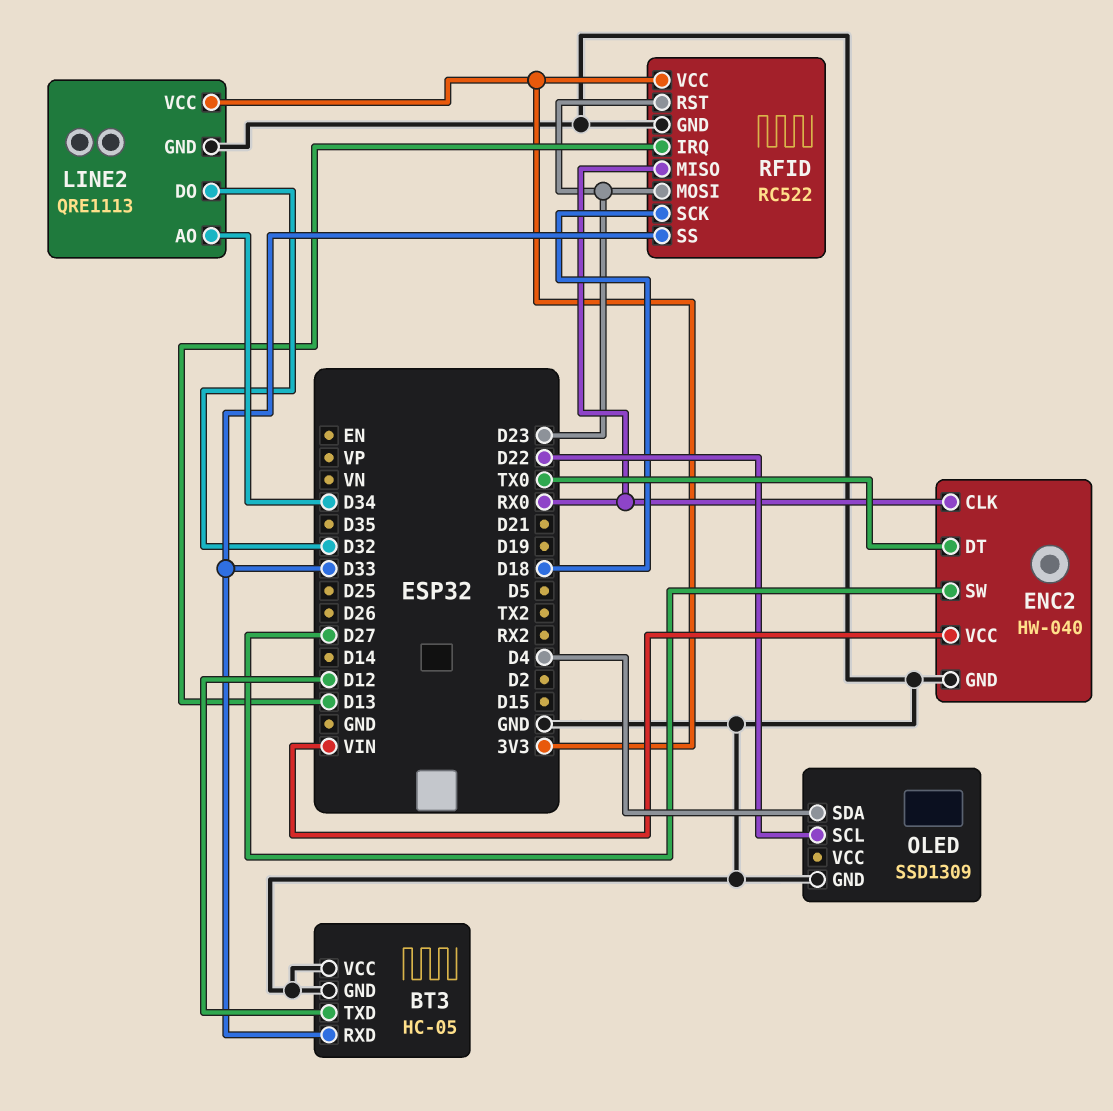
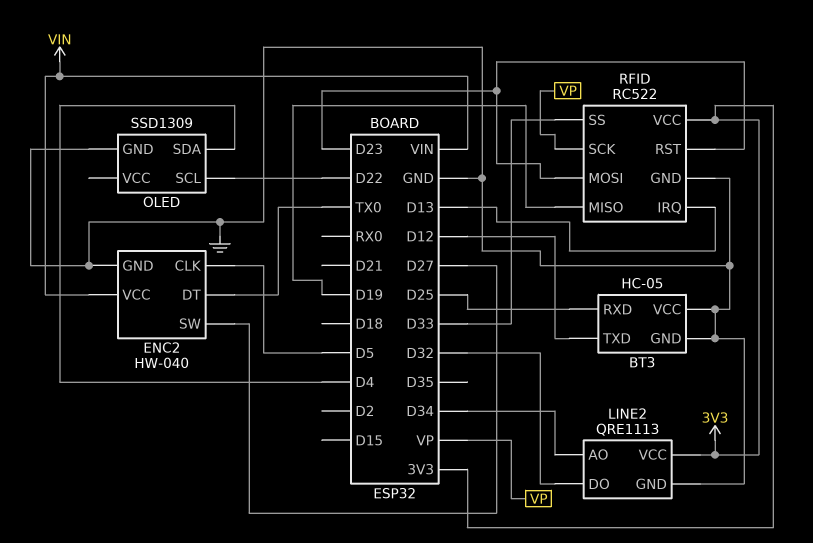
BT3 pin RXD: D33 -> D25
ENC2 pin CLK: RX0 -> D5
RFID pin MISO: RX0 -> D19
RFID pin SCK: D18 -> VP

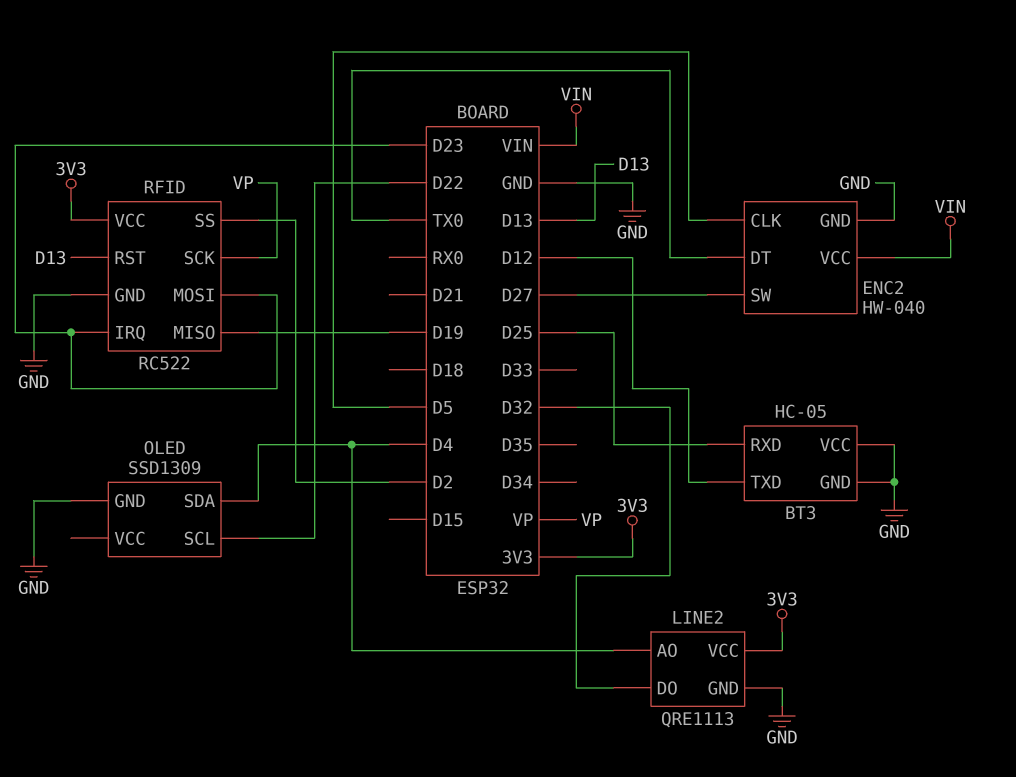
LINE2 pin AO: D34 -> D4
RFID pin IRQ: D13 -> D23
RFID pin RST: D23 -> D13
RFID pin SS: D33 -> D2

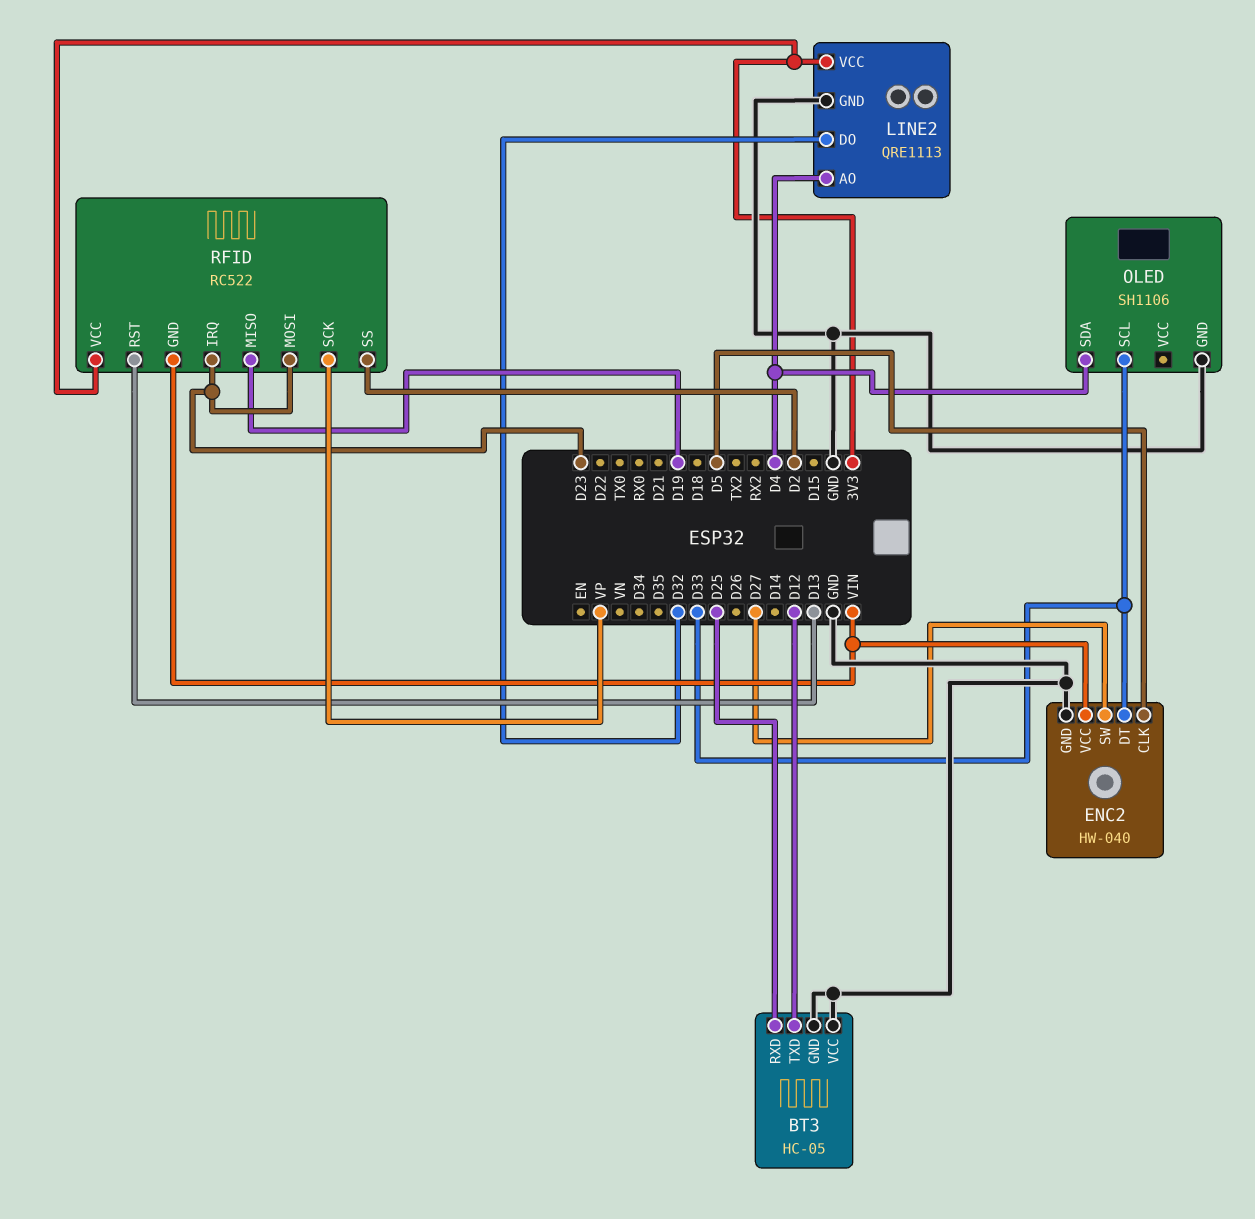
ENC2 pin DT: TX0 -> D33
OLED: SSD1309 -> SH1106
OLED pin SCL: D22 -> D33
RFID pin GND: GND -> VIN

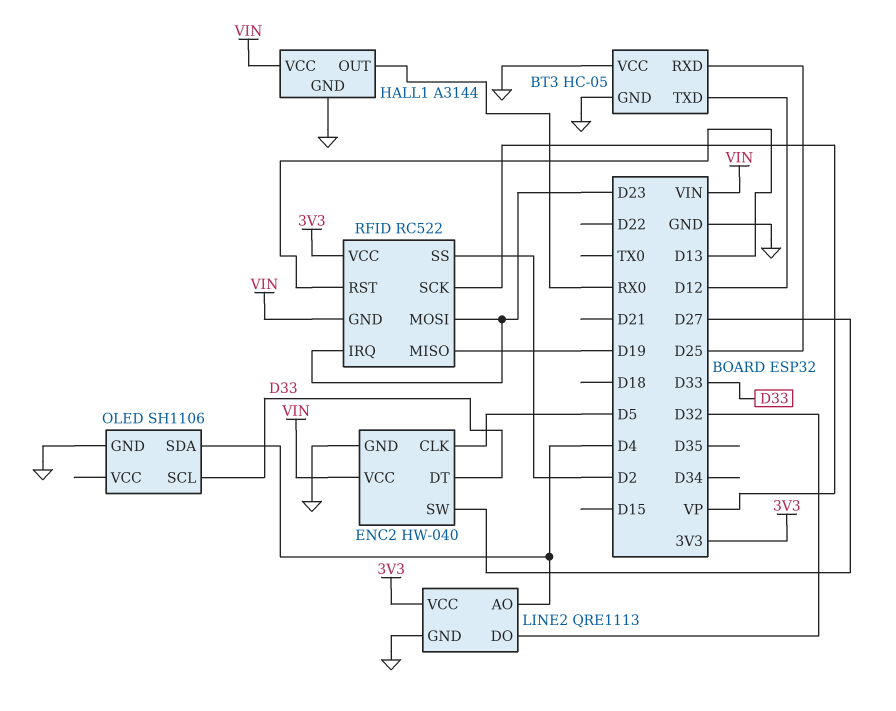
HALL1: none -> A3144
HALL1 pin GND: none -> GND
HALL1 pin OUT: none -> RX0
HALL1 pin VCC: none -> VIN

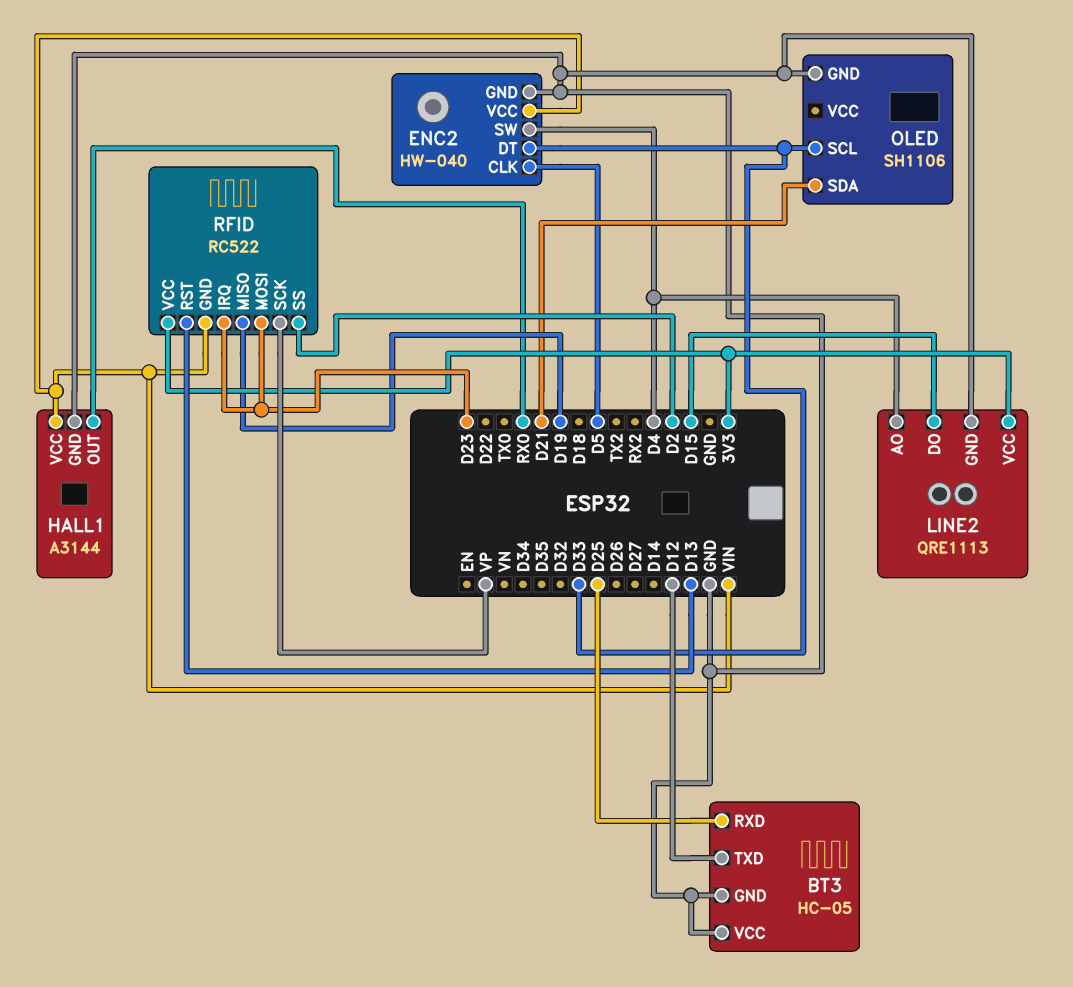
ENC2 pin SW: D27 -> D4
LINE2 pin DO: D32 -> D15
OLED pin SDA: D4 -> D21

